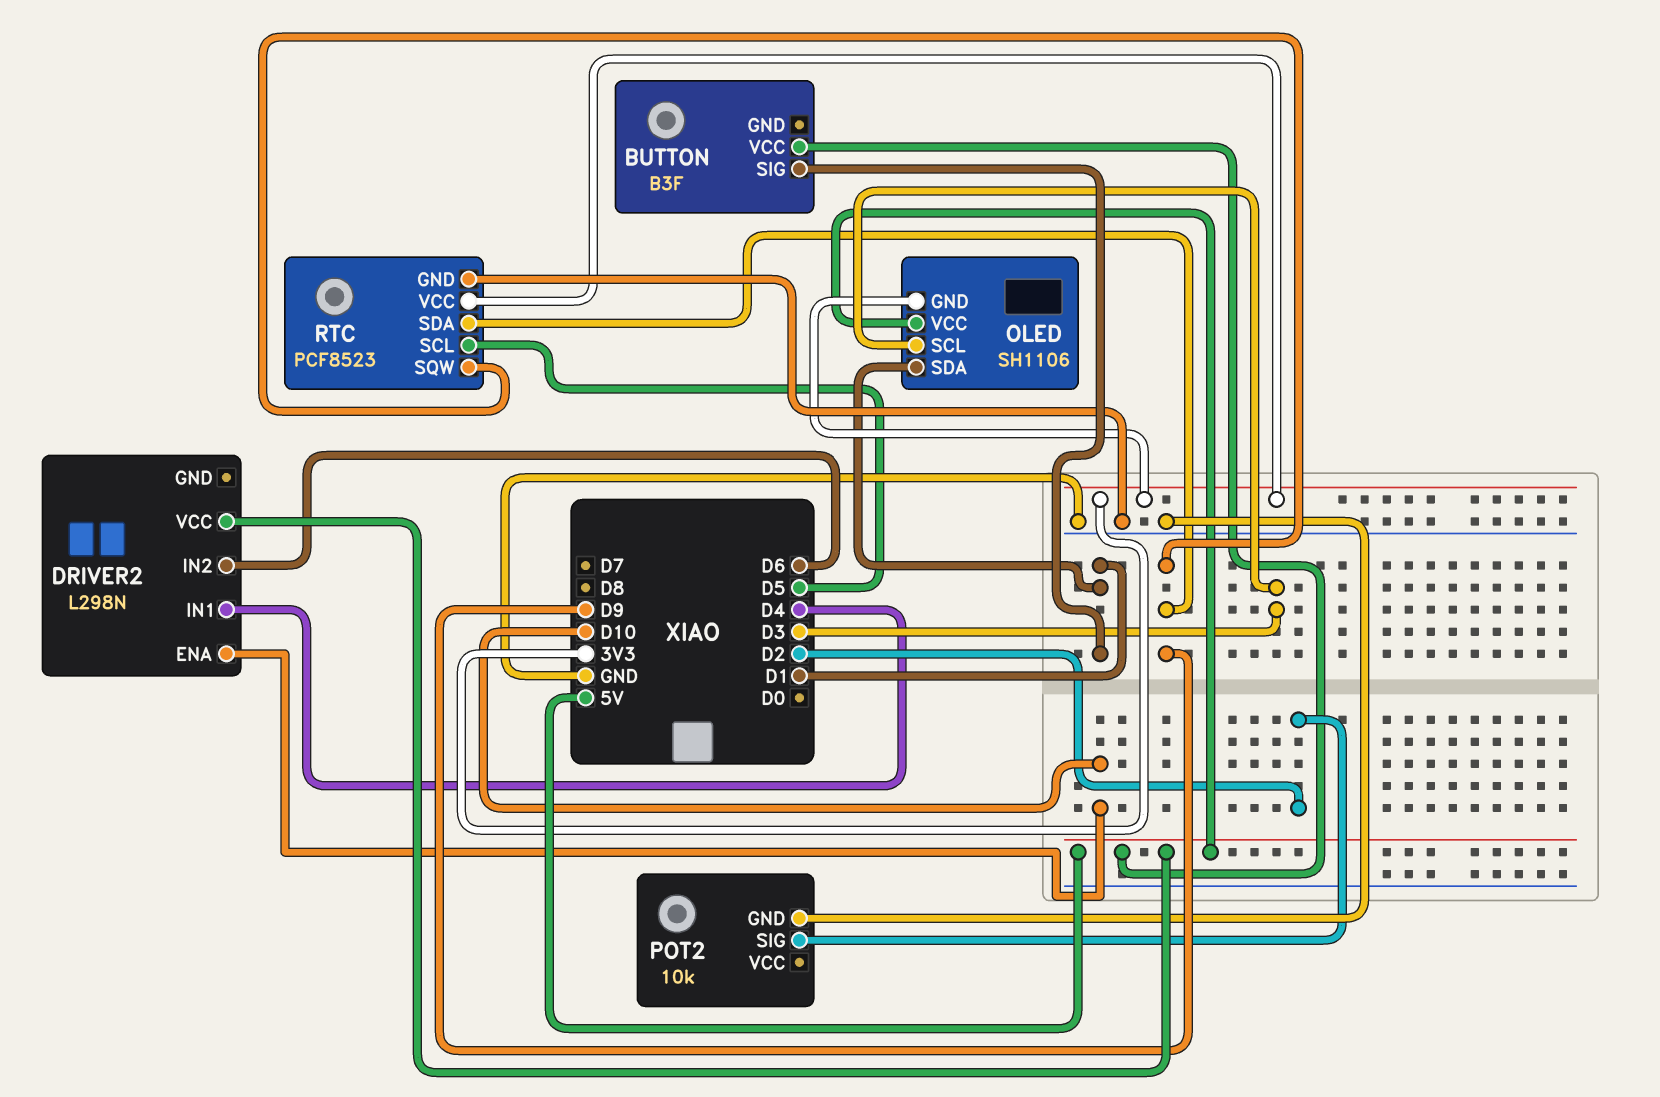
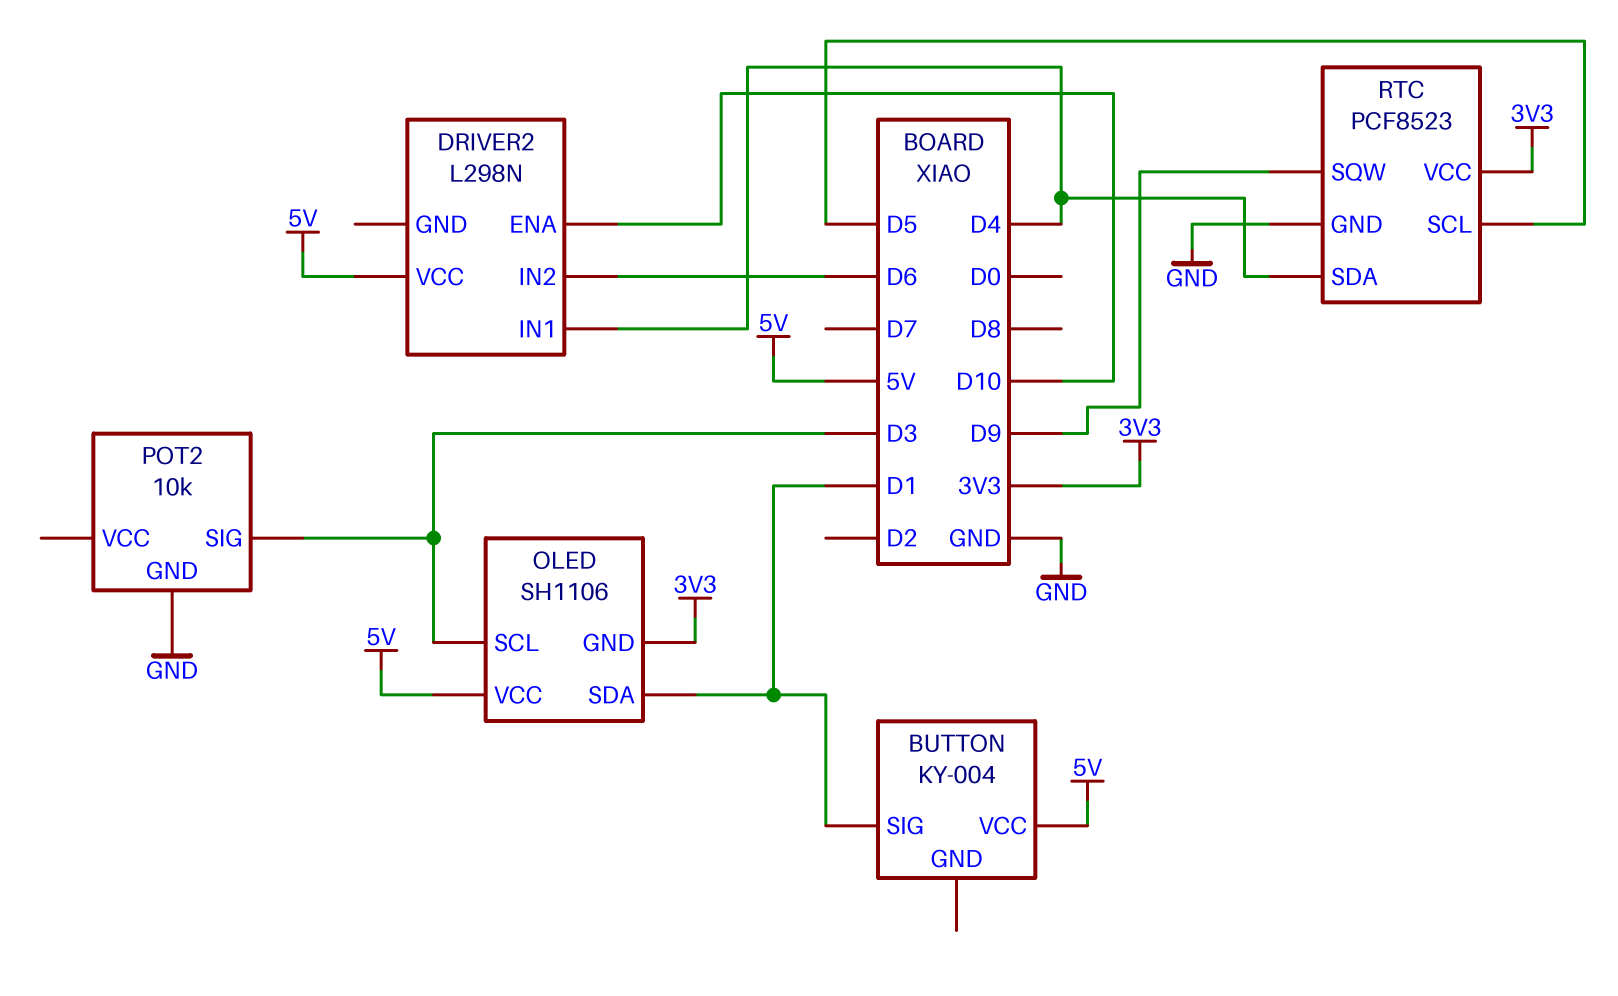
BUTTON: B3F -> KY-004
POT2 pin SIG: D2 -> D3
RTC pin SDA: D9 -> D4

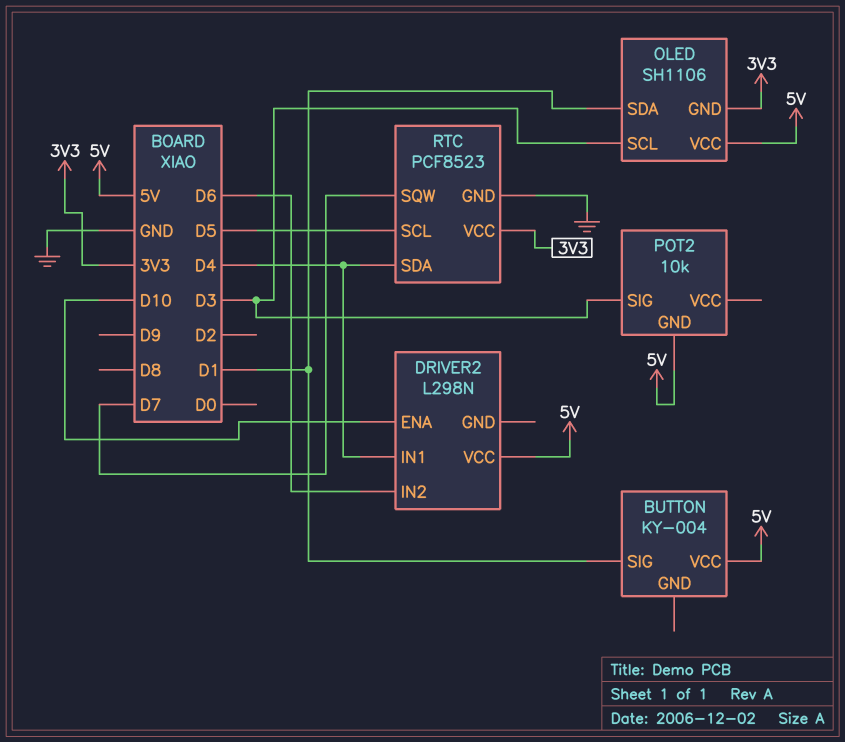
POT2 pin GND: GND -> 5V
RTC pin SQW: D9 -> D7

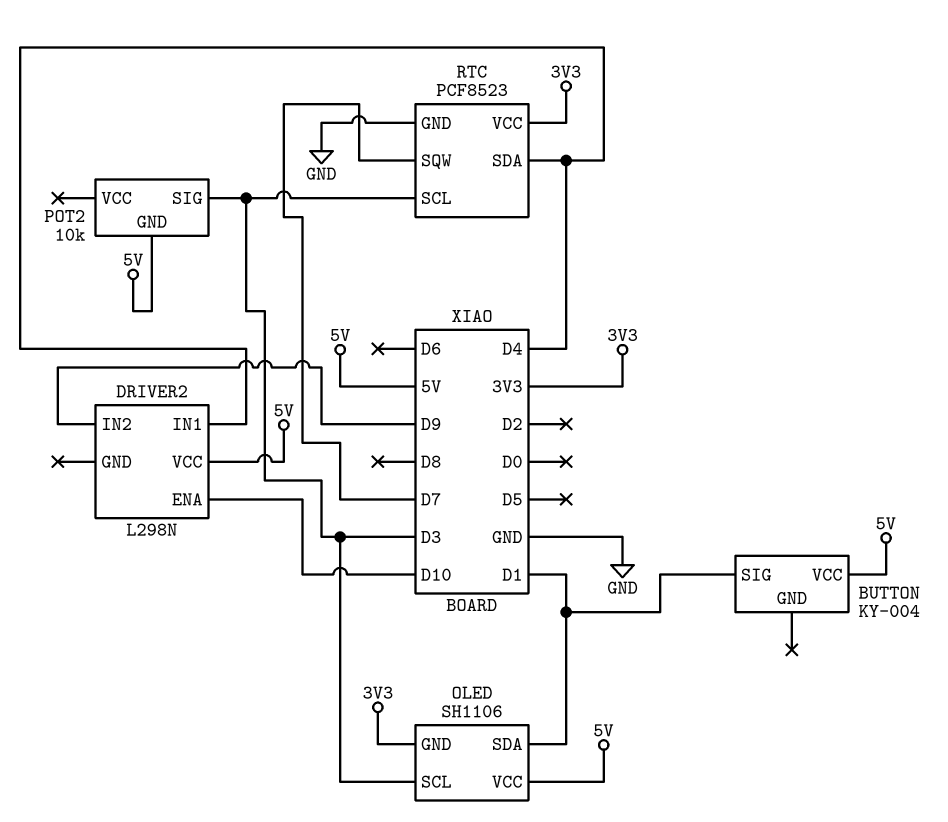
DRIVER2 pin IN2: D6 -> D9
RTC pin SCL: D5 -> D3

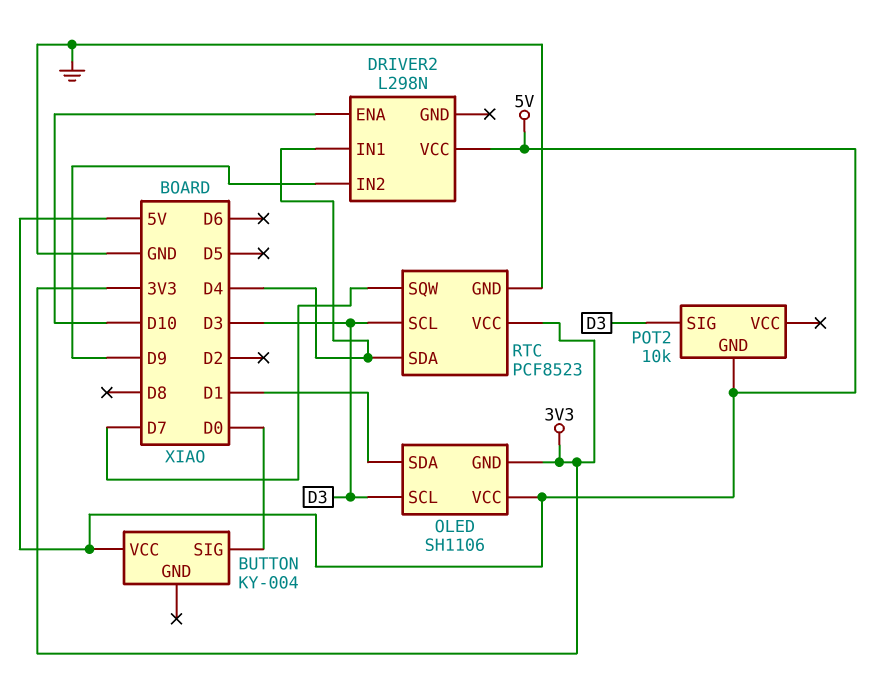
BUTTON pin SIG: D1 -> D0

